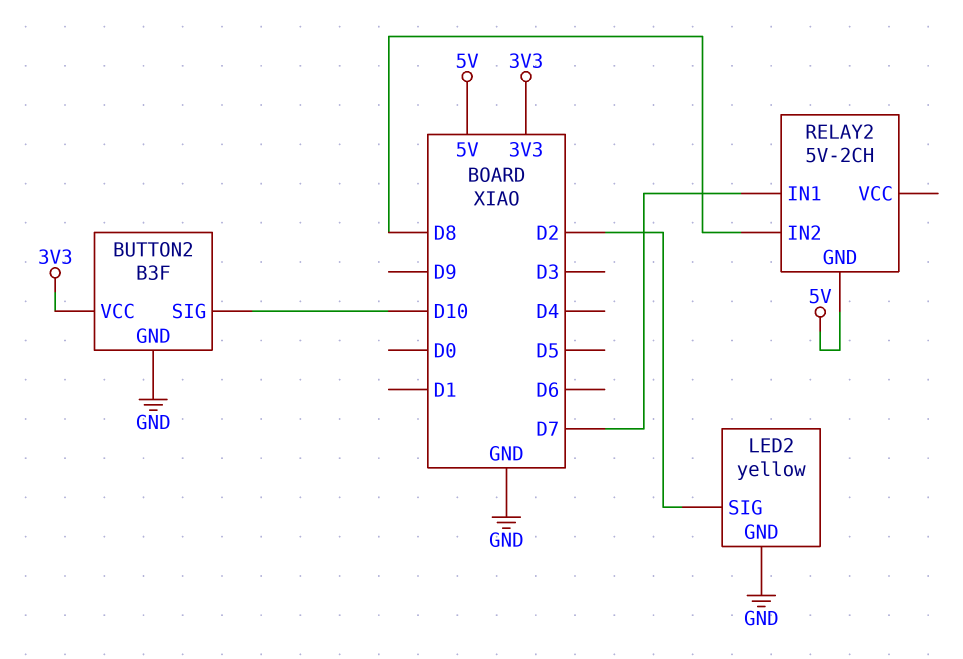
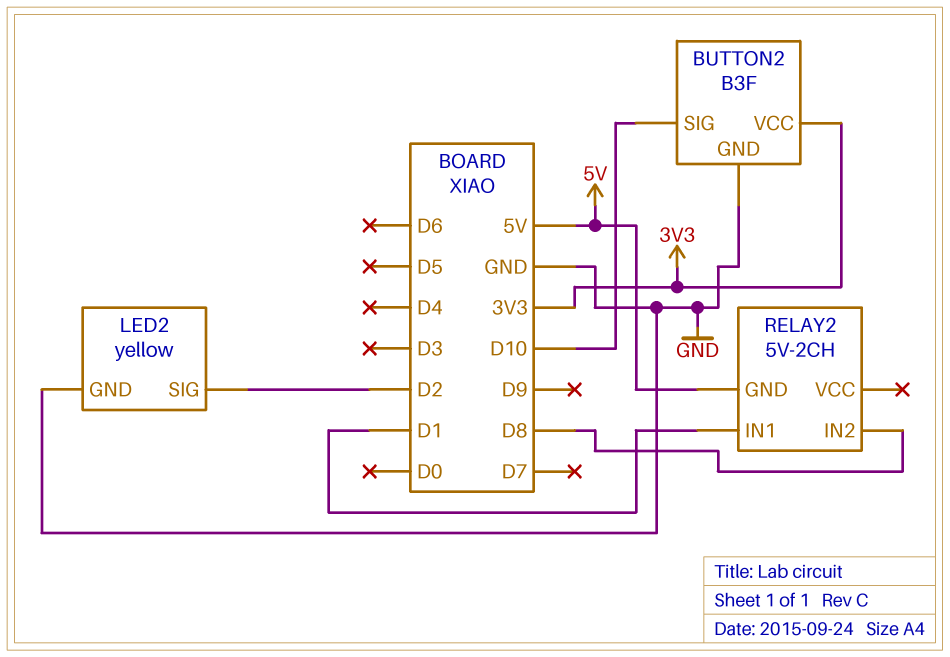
RELAY2 pin IN1: D7 -> D1

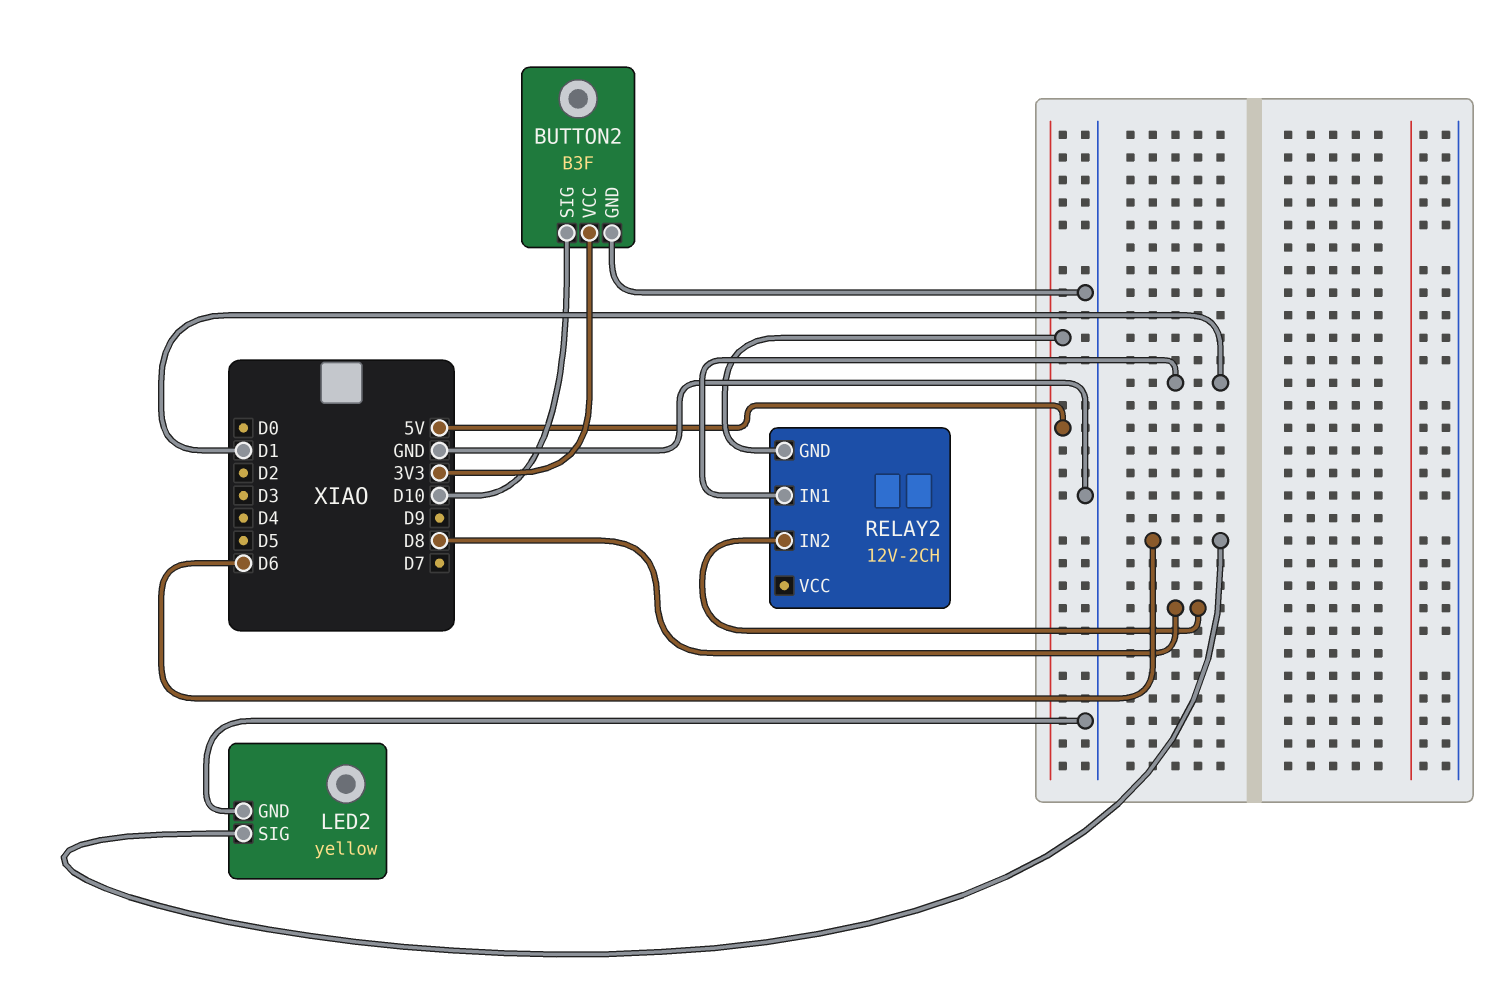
LED2 pin SIG: D2 -> D6
RELAY2: 5V-2CH -> 12V-2CH

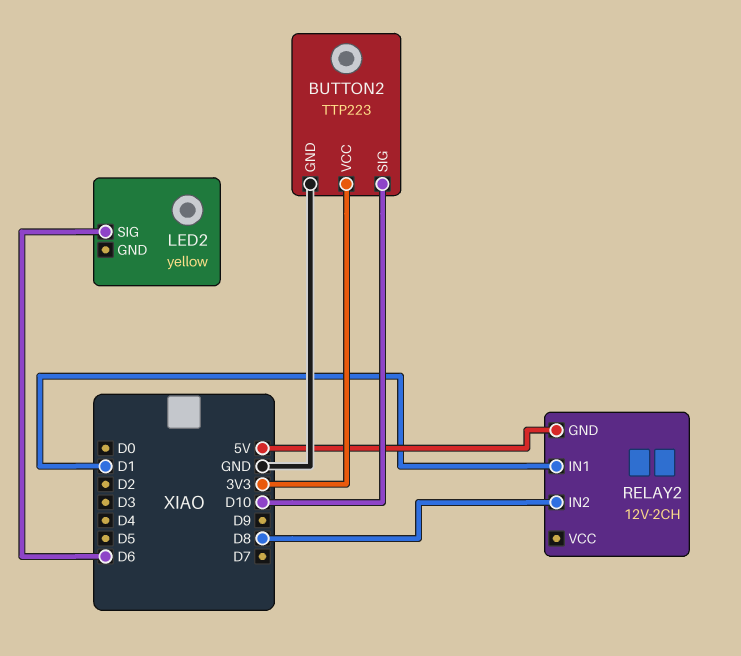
BUTTON2: B3F -> TTP223
LED2 pin GND: GND -> none

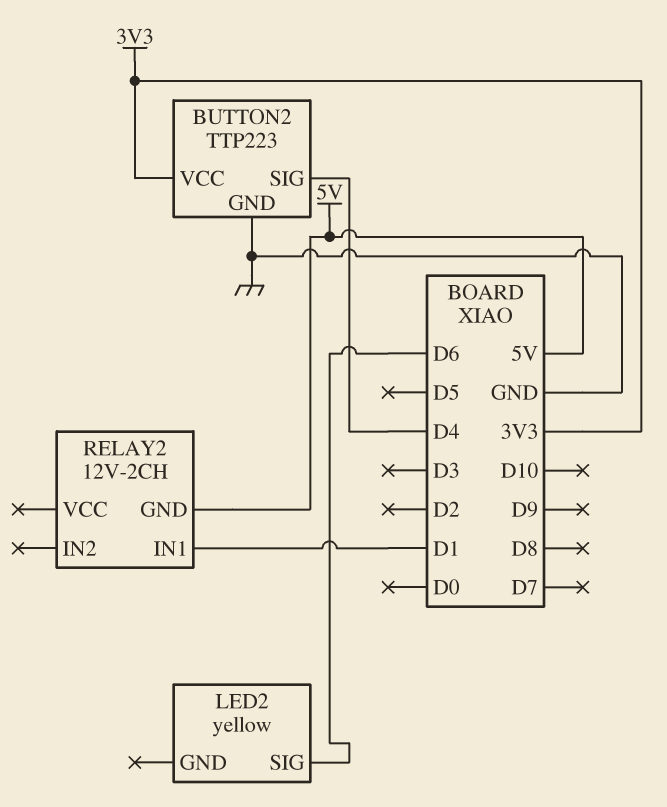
BUTTON2 pin SIG: D10 -> D4
RELAY2 pin IN2: D8 -> none

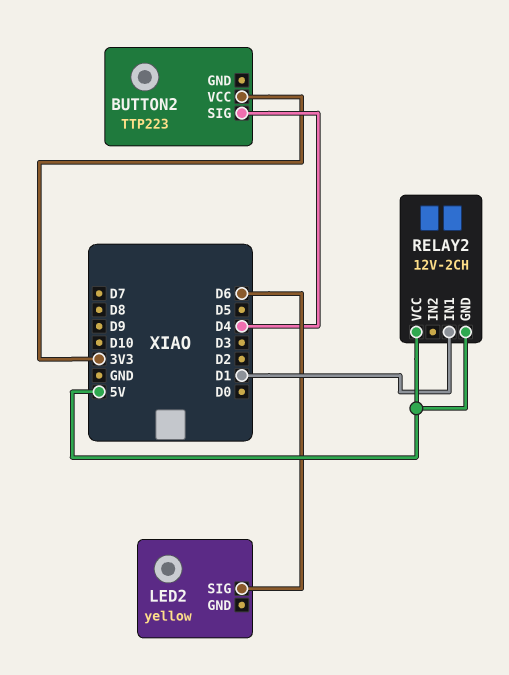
BUTTON2 pin GND: GND -> none
RELAY2 pin VCC: none -> 5V

